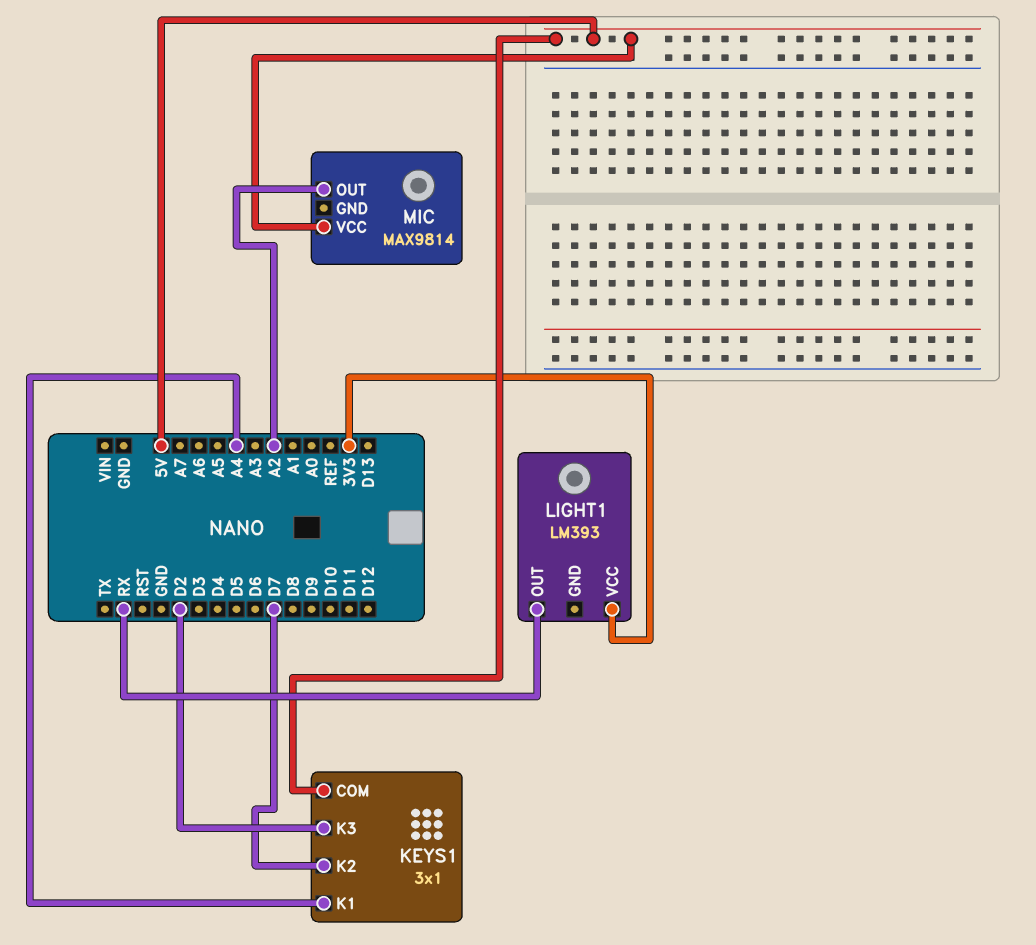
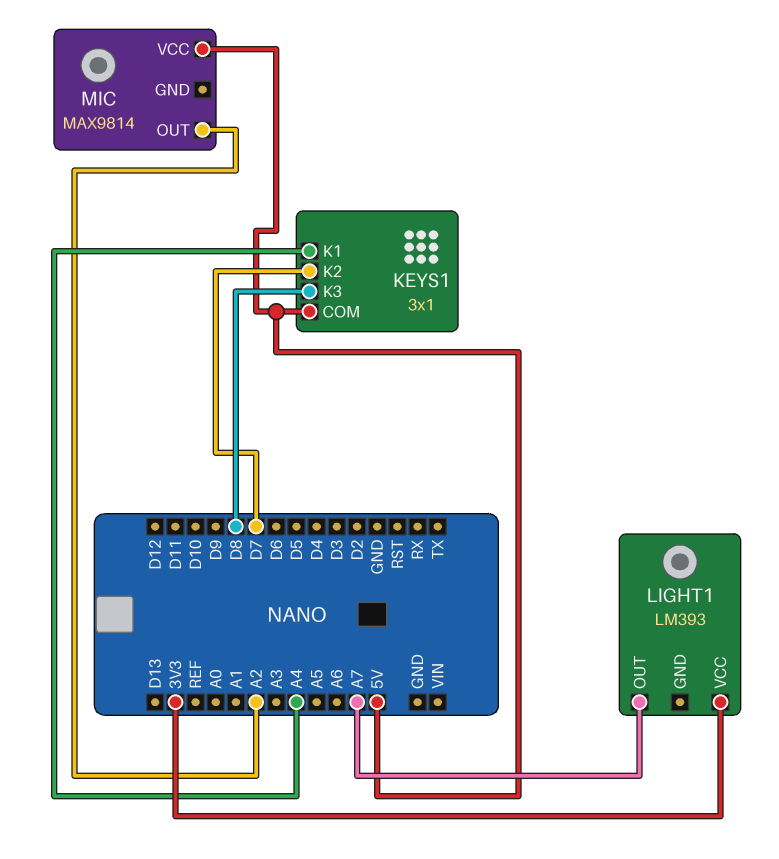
KEYS1 pin K3: D2 -> D8
LIGHT1 pin OUT: RX -> A7

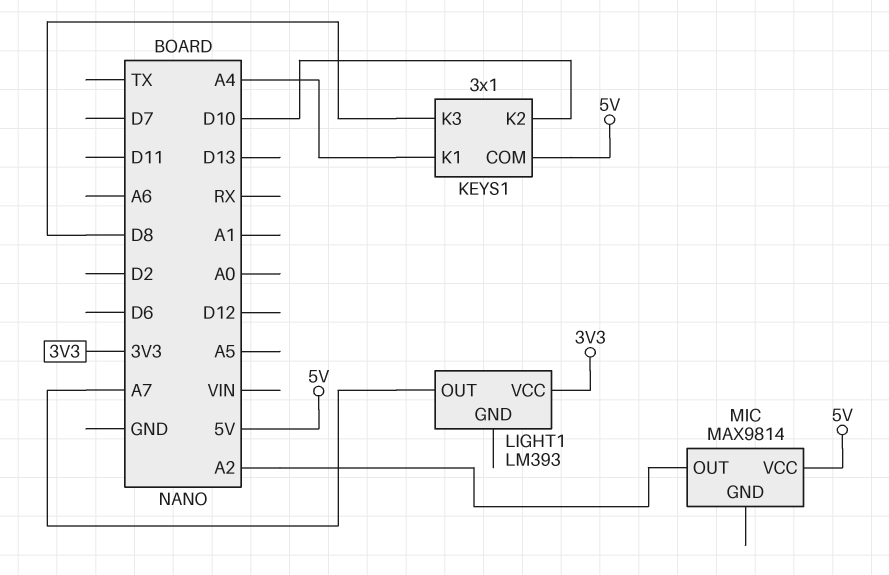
KEYS1 pin K2: D7 -> D10

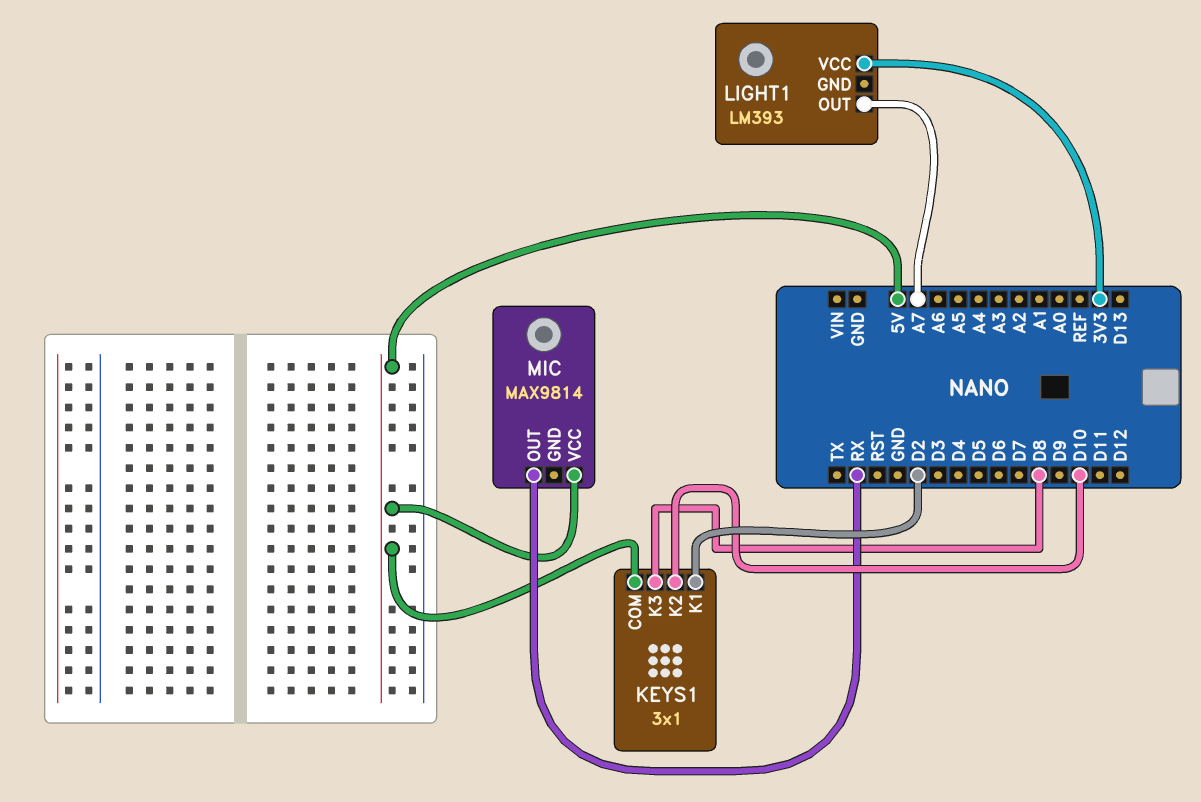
KEYS1 pin K1: A4 -> D2
MIC pin OUT: A2 -> RX

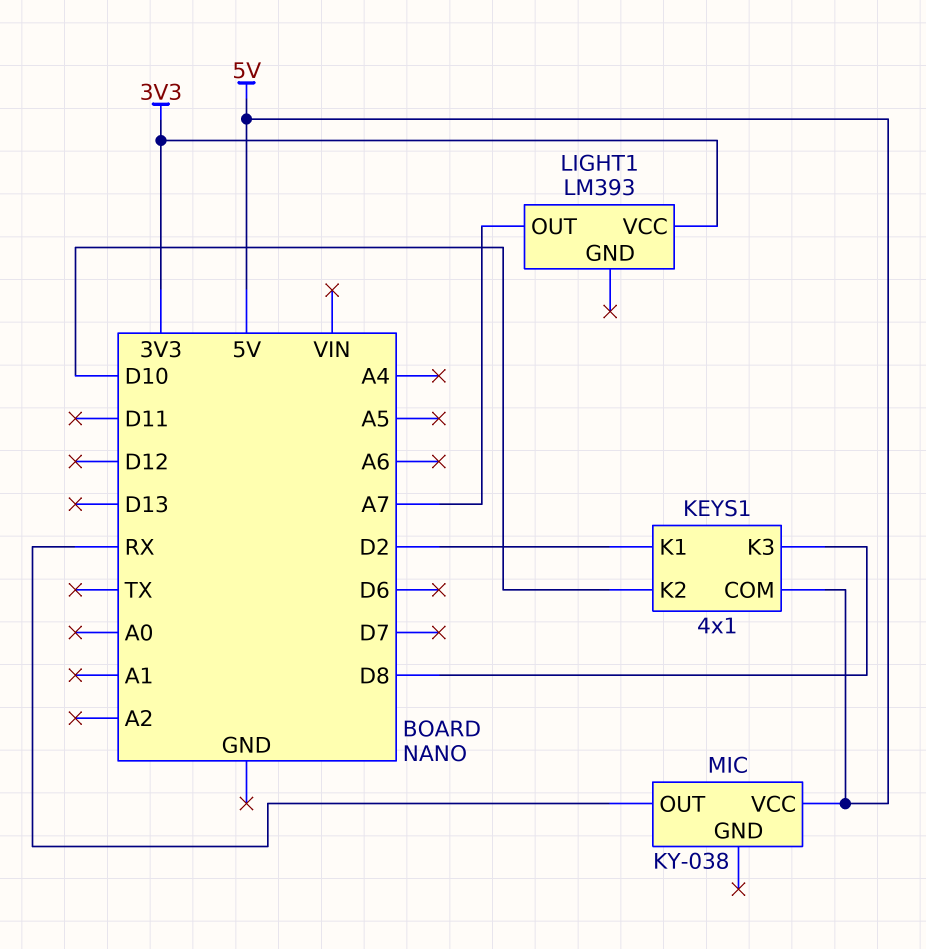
KEYS1: 3x1 -> 4x1
MIC: MAX9814 -> KY-038

